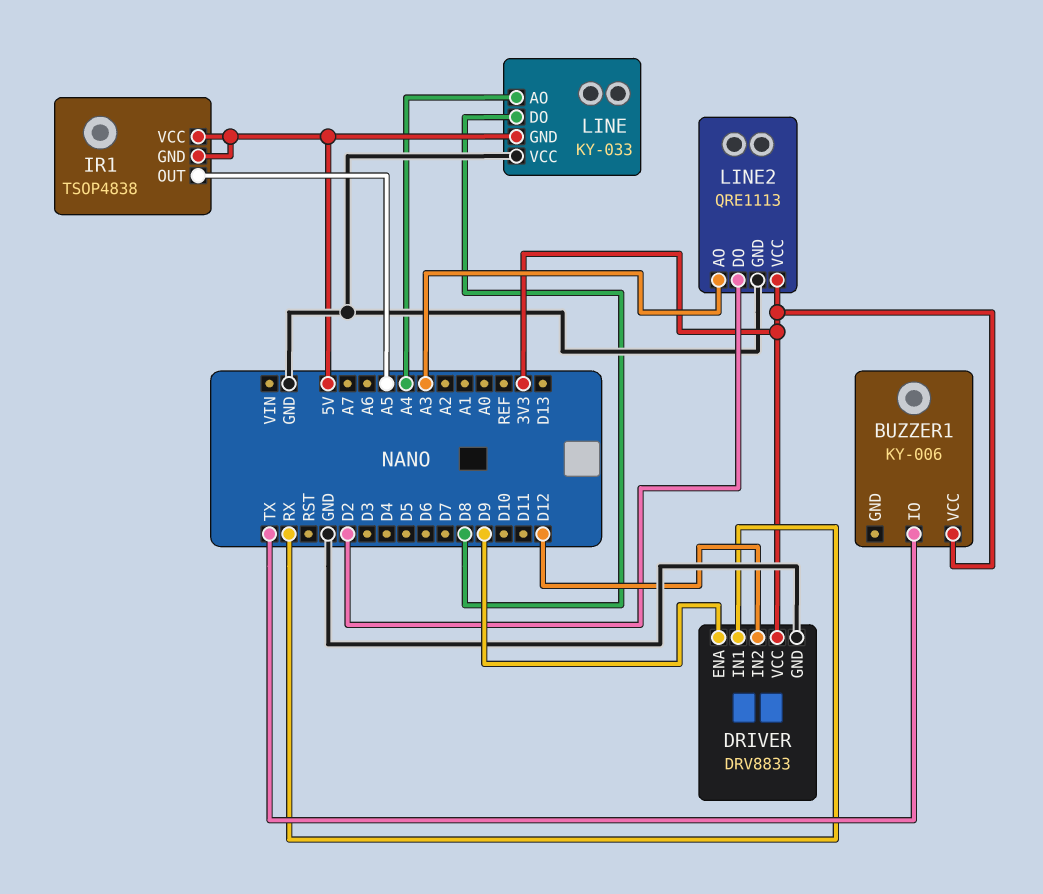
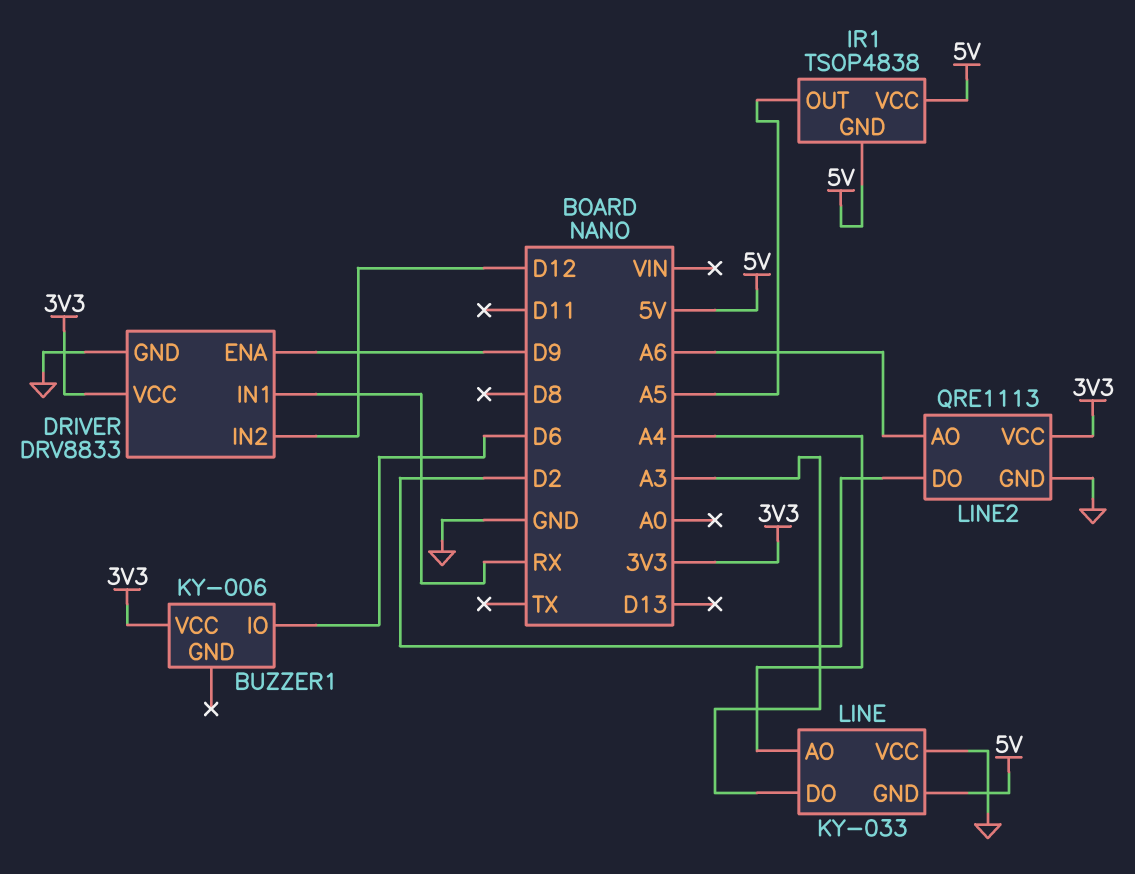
BUZZER1 pin IO: TX -> D6
LINE pin DO: D8 -> A3
LINE2 pin AO: A3 -> A6

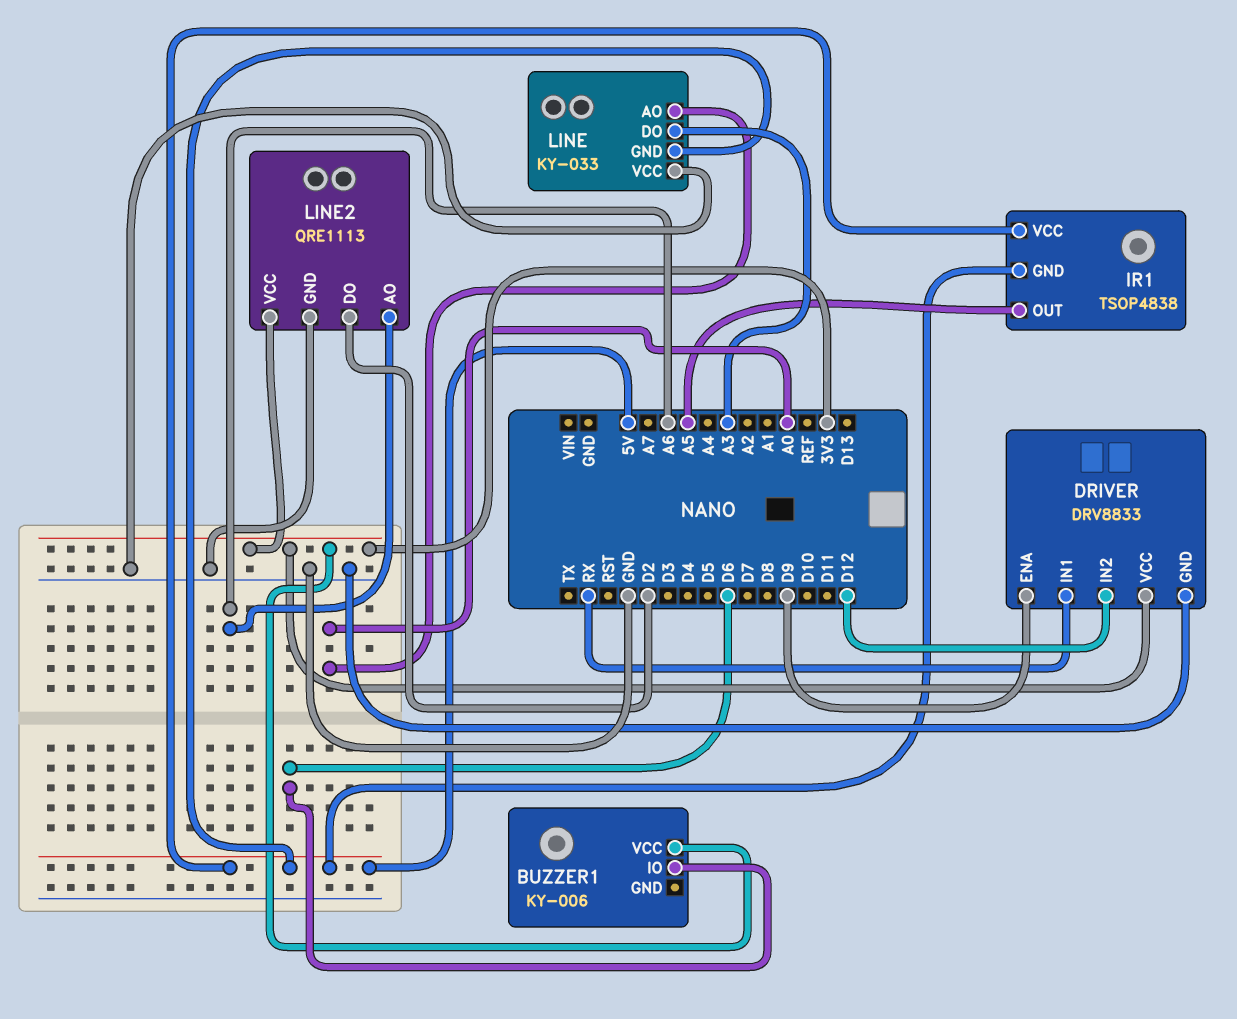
LINE pin AO: A4 -> A0

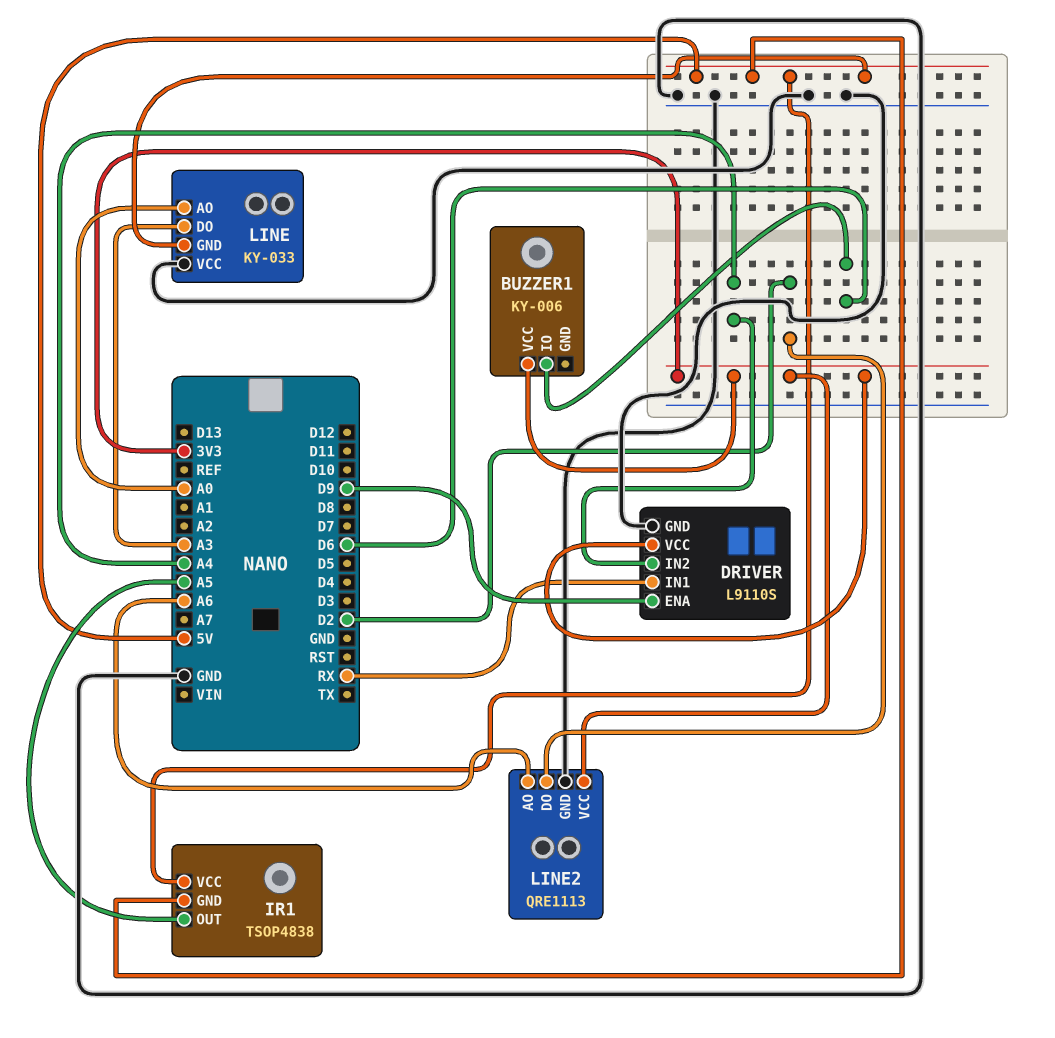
DRIVER: DRV8833 -> L9110S
DRIVER pin IN2: D12 -> A4

